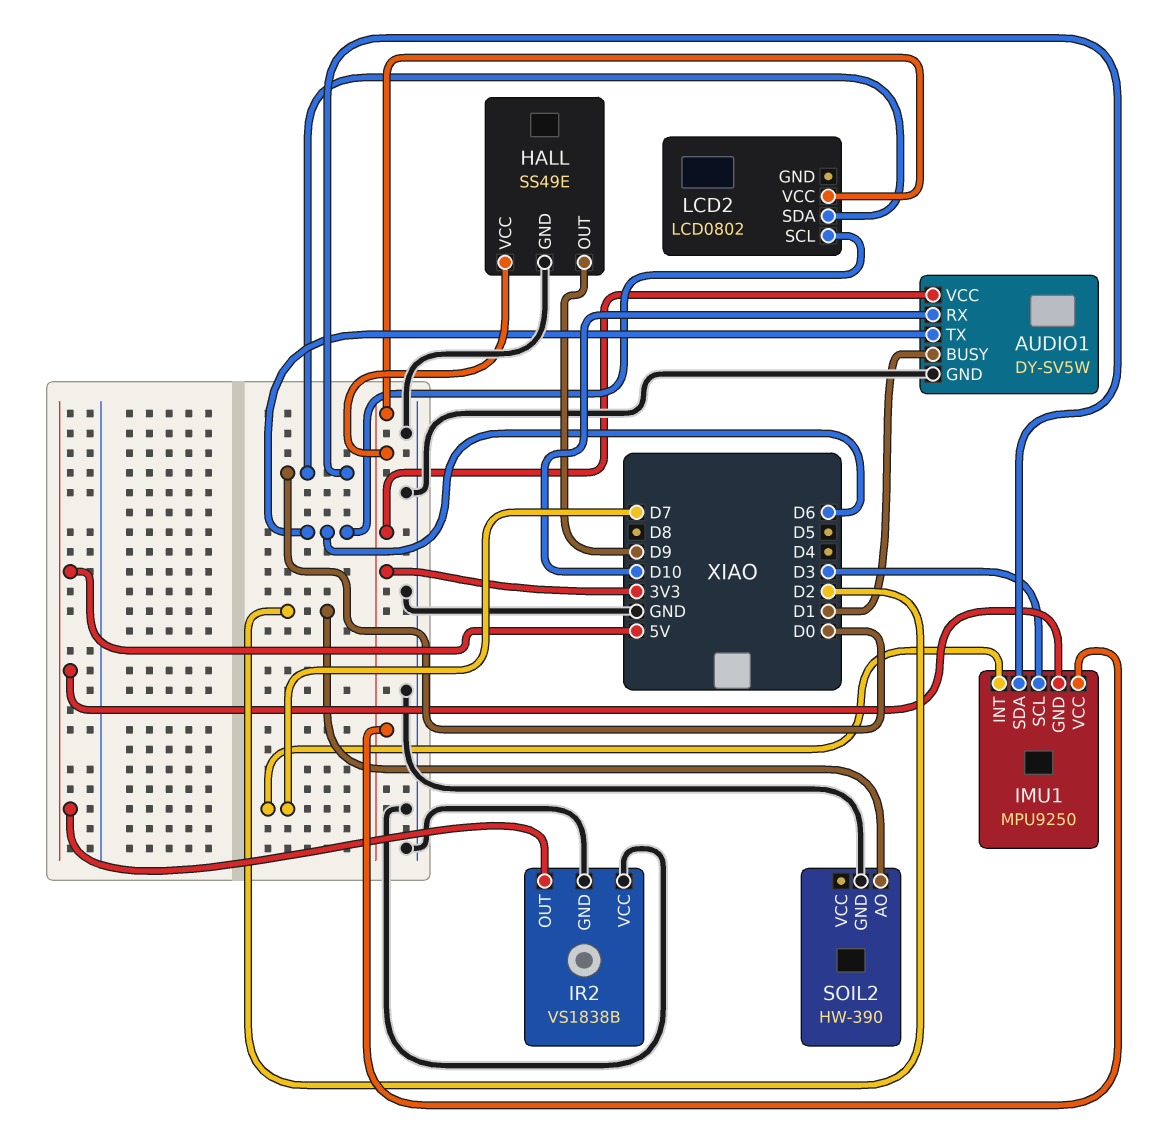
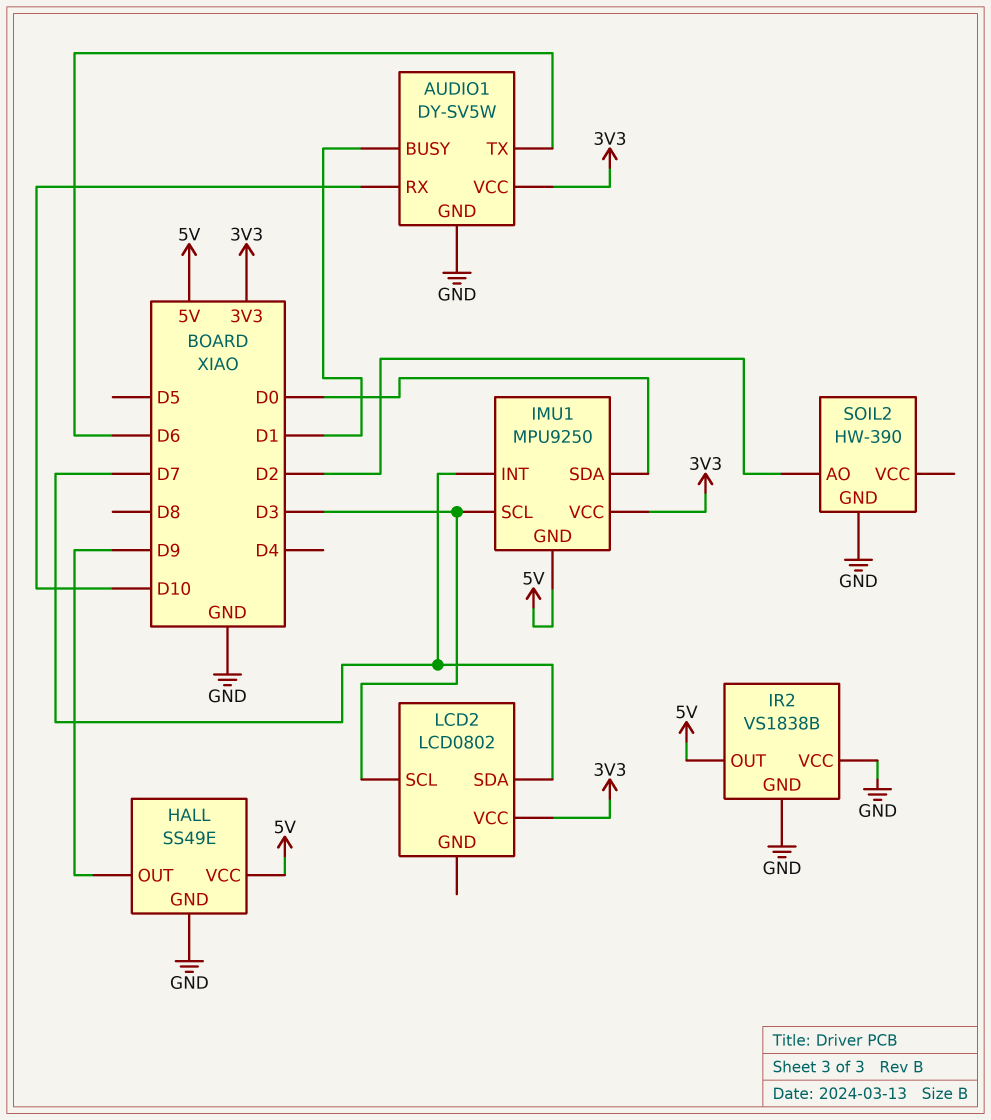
HALL pin VCC: 3V3 -> 5V
LCD2 pin SCL: D6 -> D3
LCD2 pin SDA: D0 -> D7

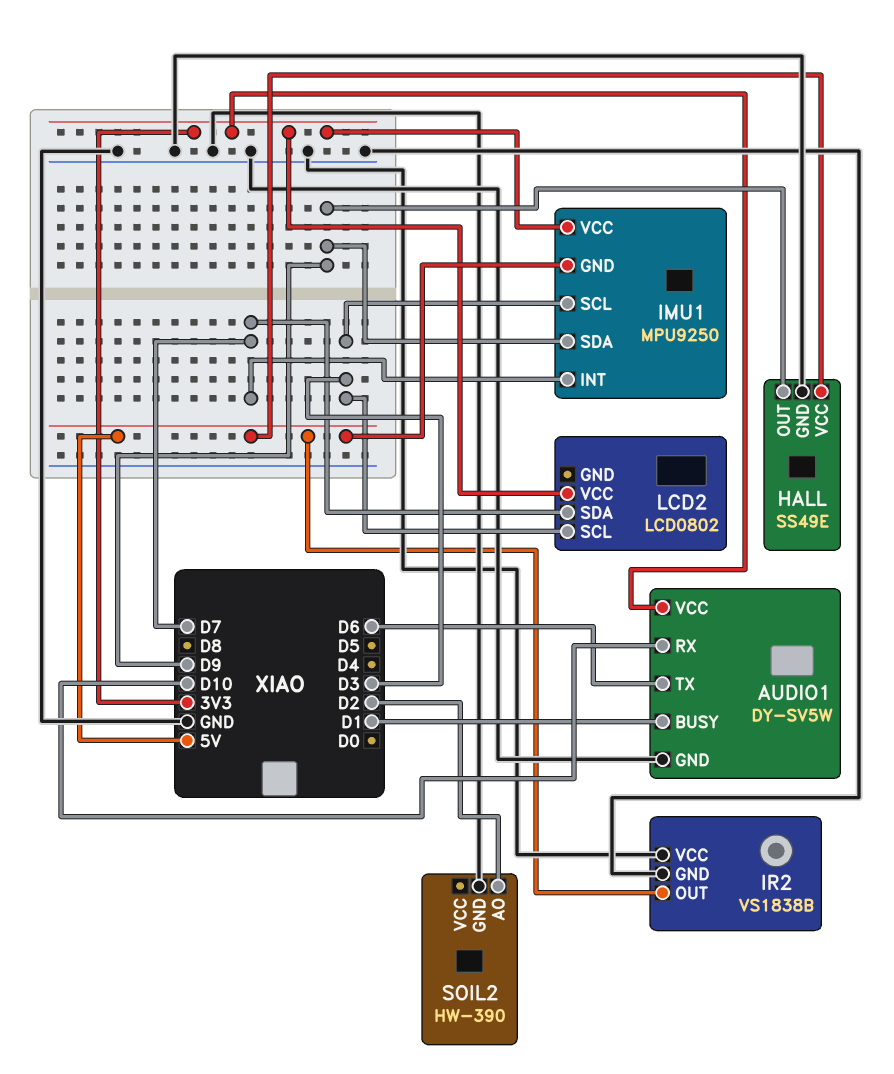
IMU1 pin SDA: D0 -> D9

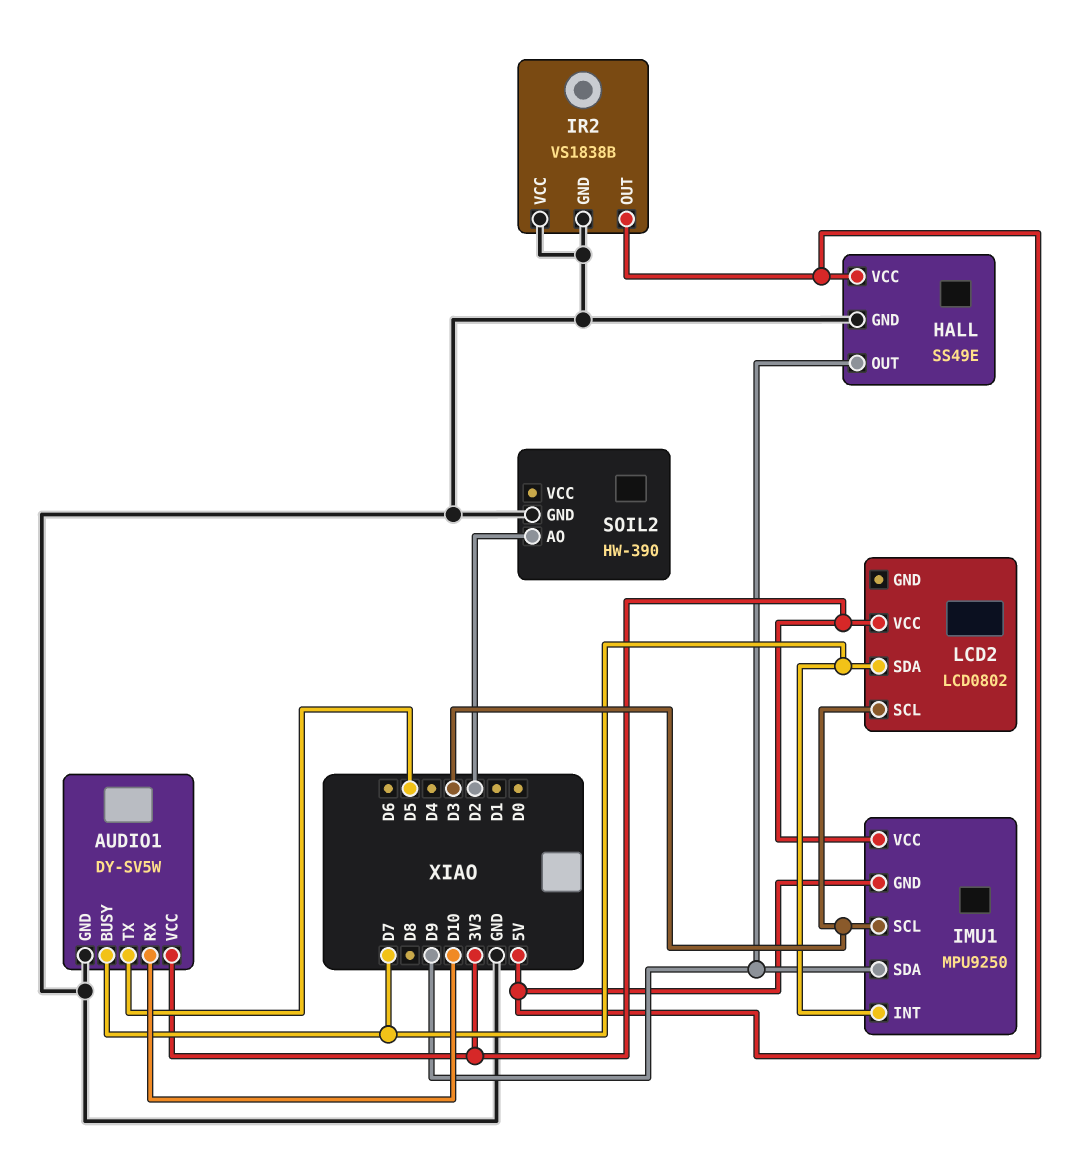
AUDIO1 pin BUSY: D1 -> D7
AUDIO1 pin TX: D6 -> D5

